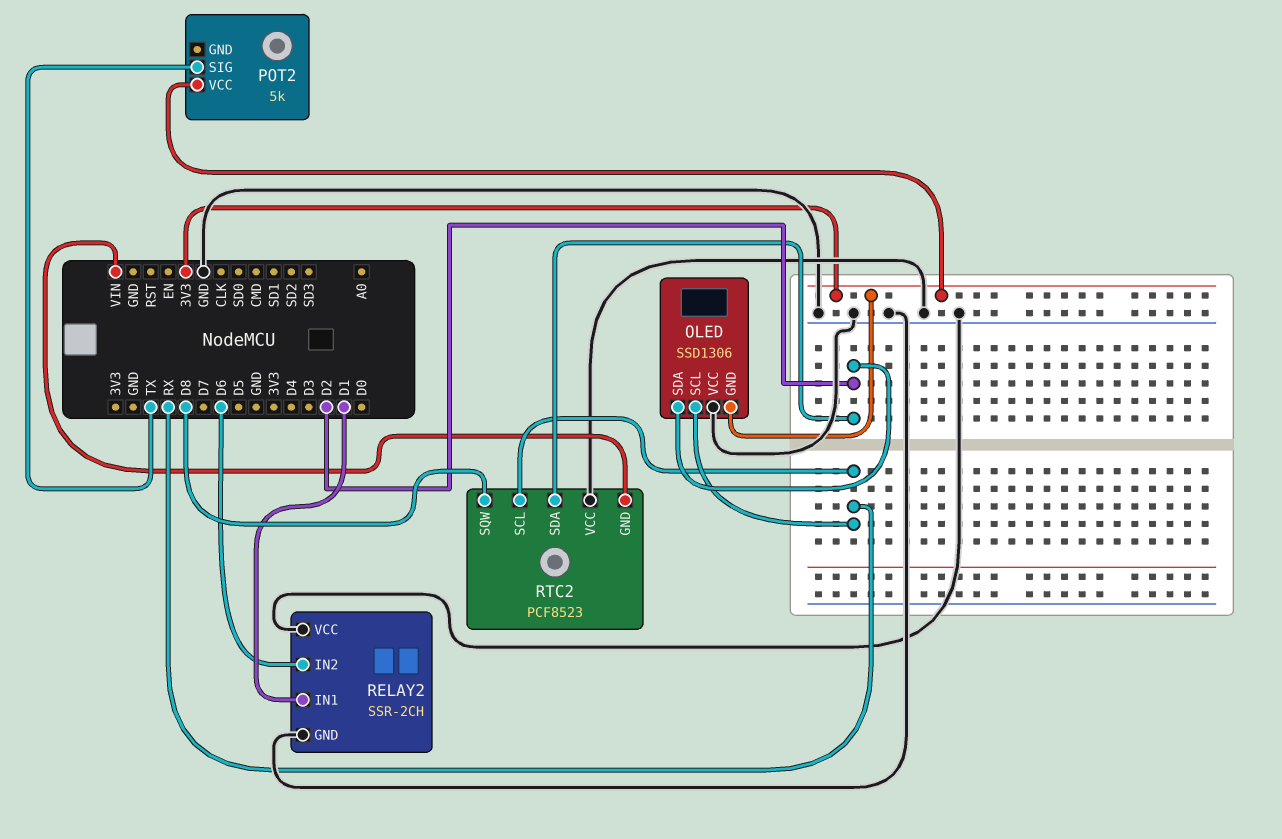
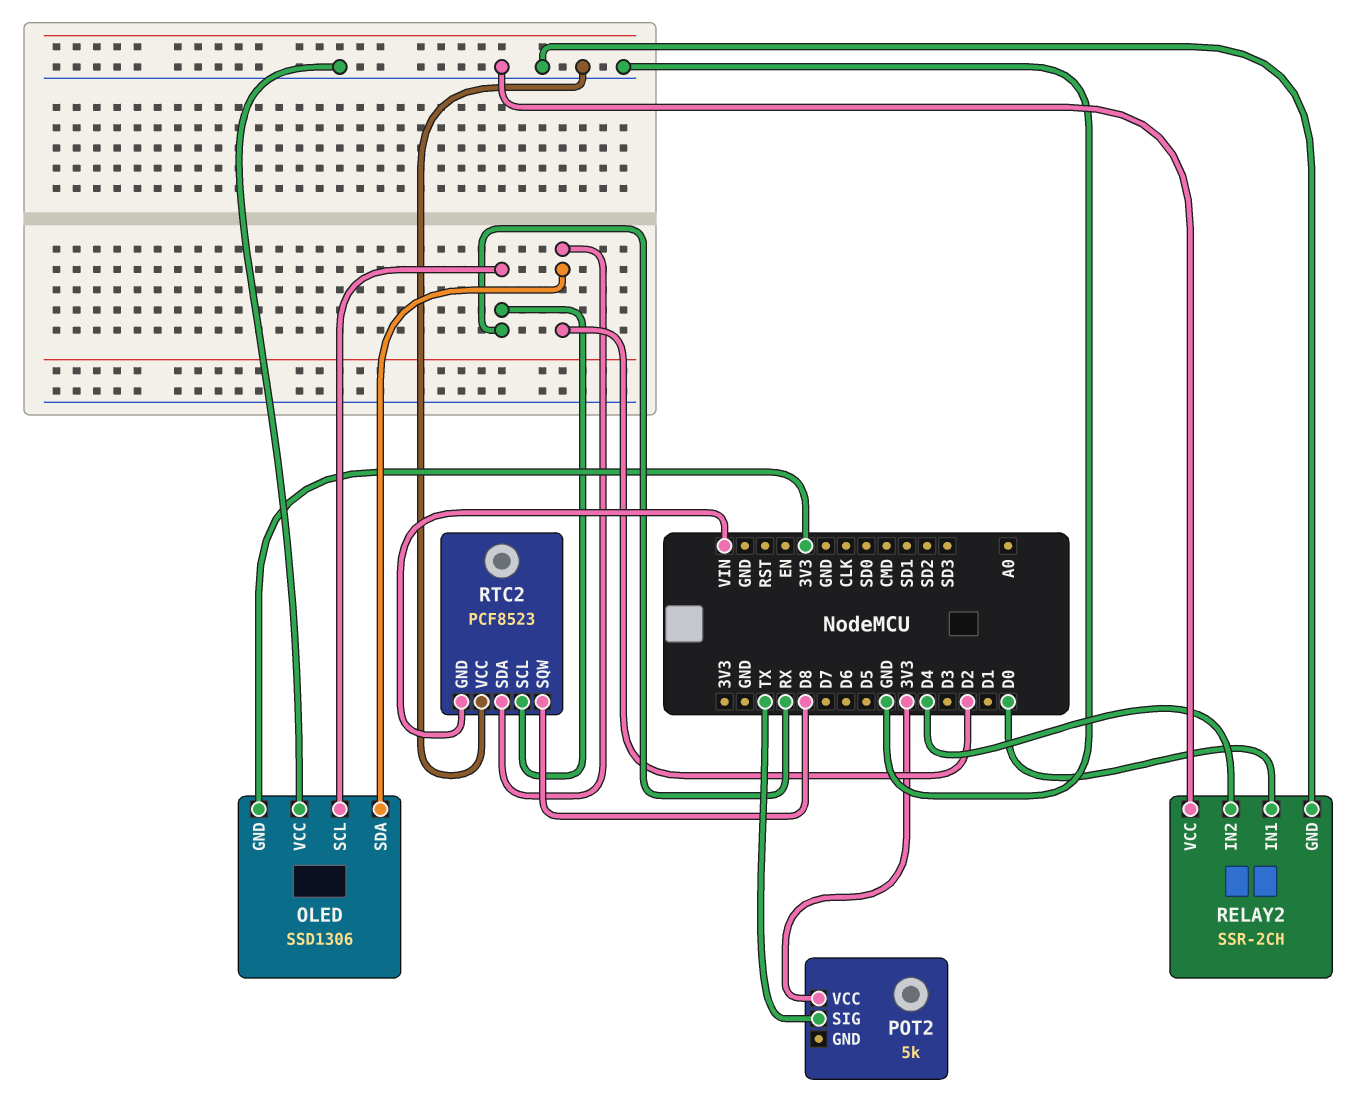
RELAY2 pin IN1: D1 -> D0
RELAY2 pin IN2: D6 -> D4

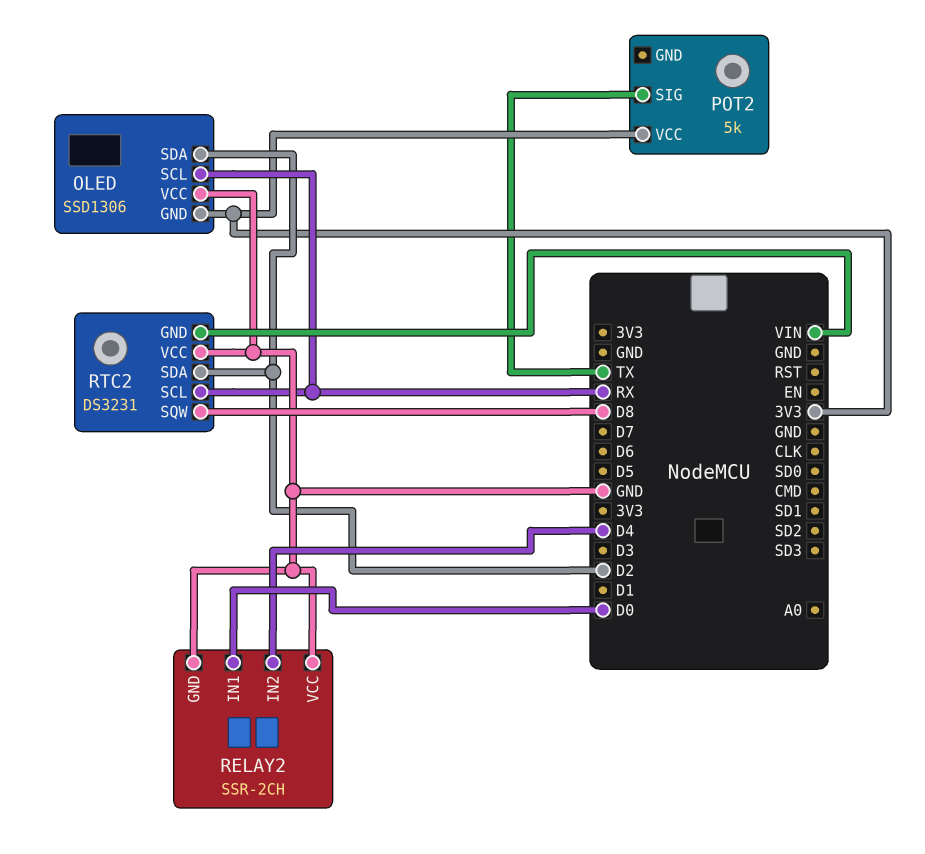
RTC2: PCF8523 -> DS3231

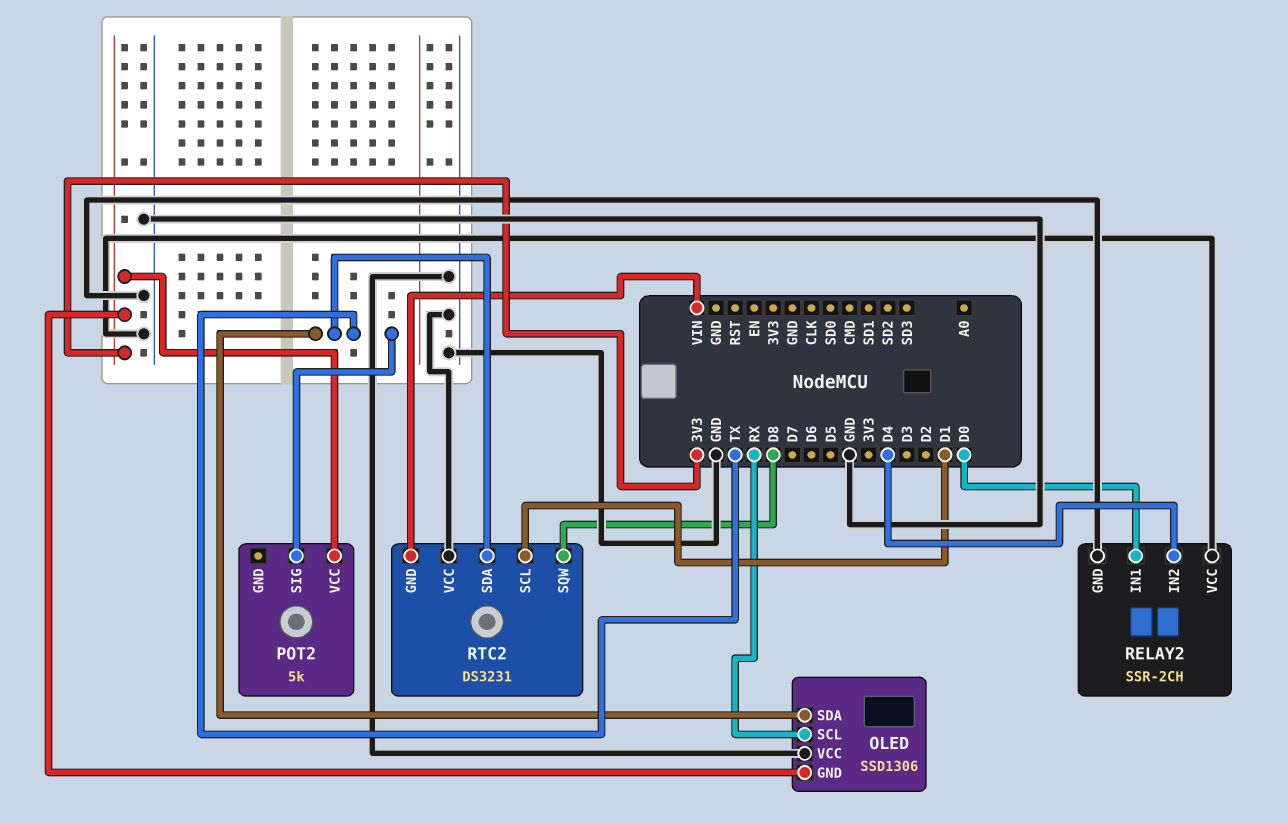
OLED pin SDA: D2 -> TX
RTC2 pin SCL: RX -> D1
RTC2 pin SDA: D2 -> TX

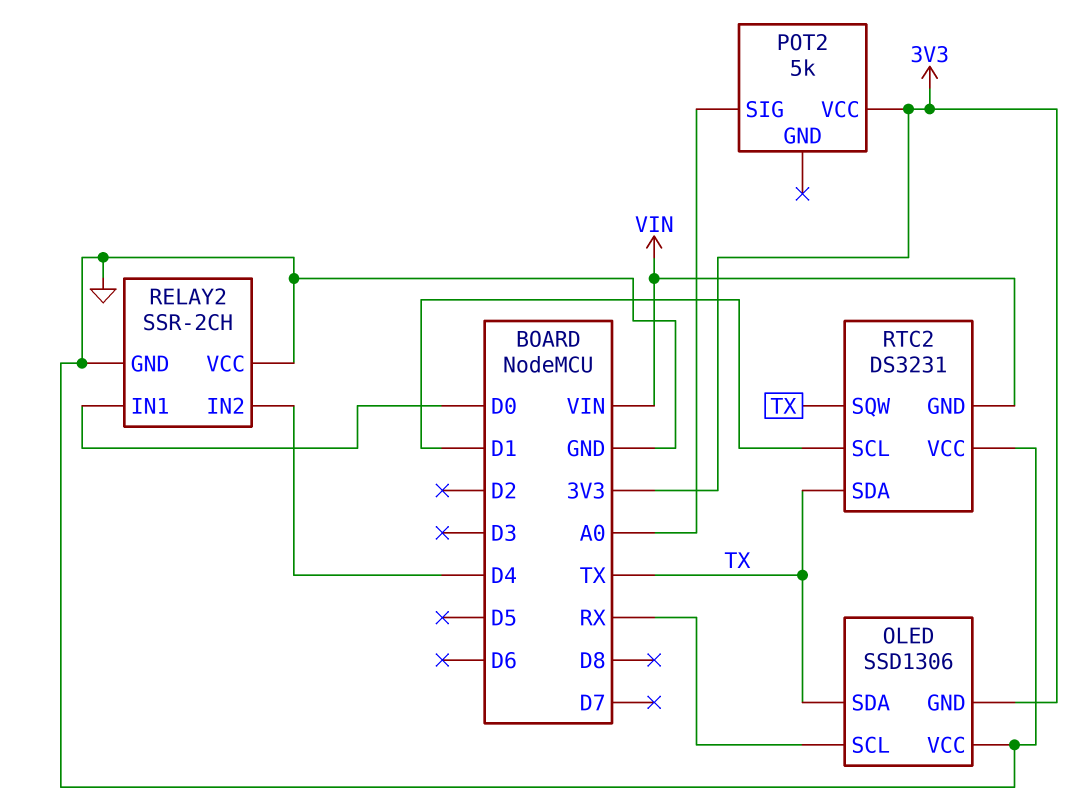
POT2 pin SIG: TX -> A0
RTC2 pin SQW: D8 -> TX

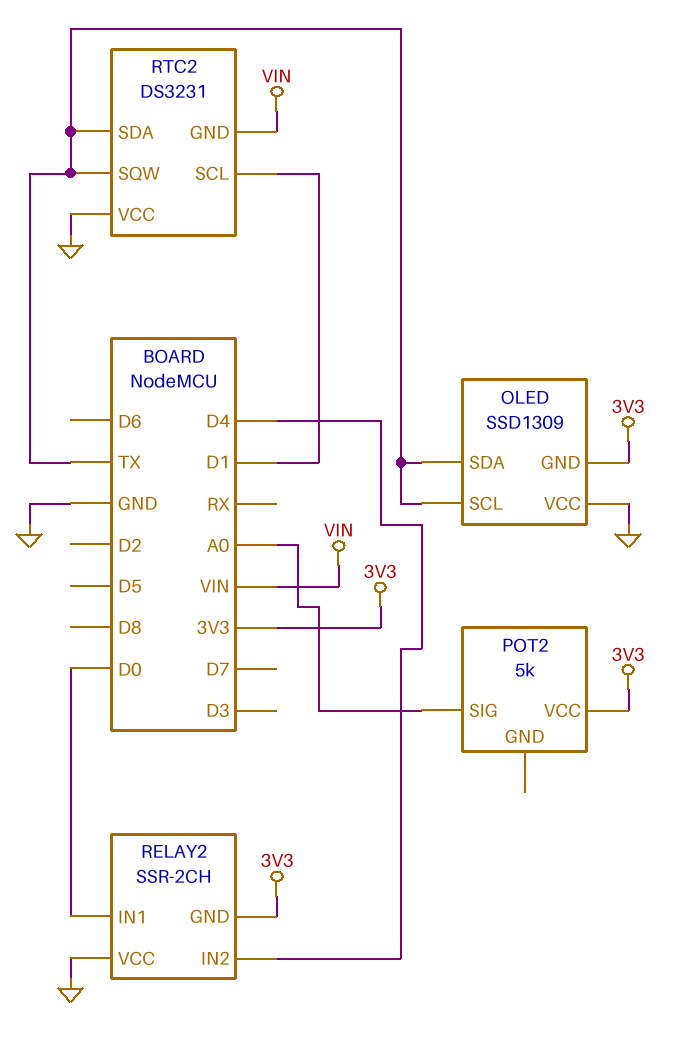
OLED: SSD1306 -> SSD1309
OLED pin SCL: RX -> TX
RELAY2 pin GND: GND -> 3V3

